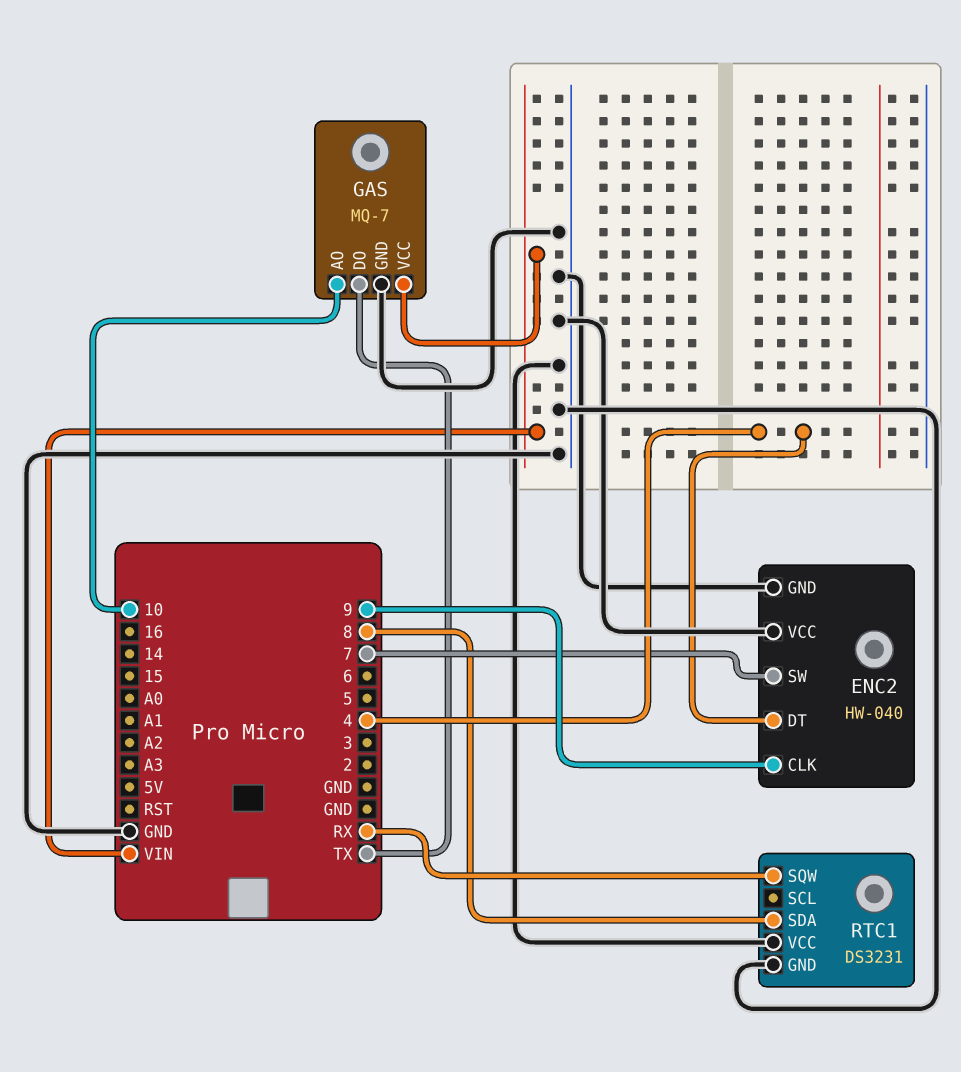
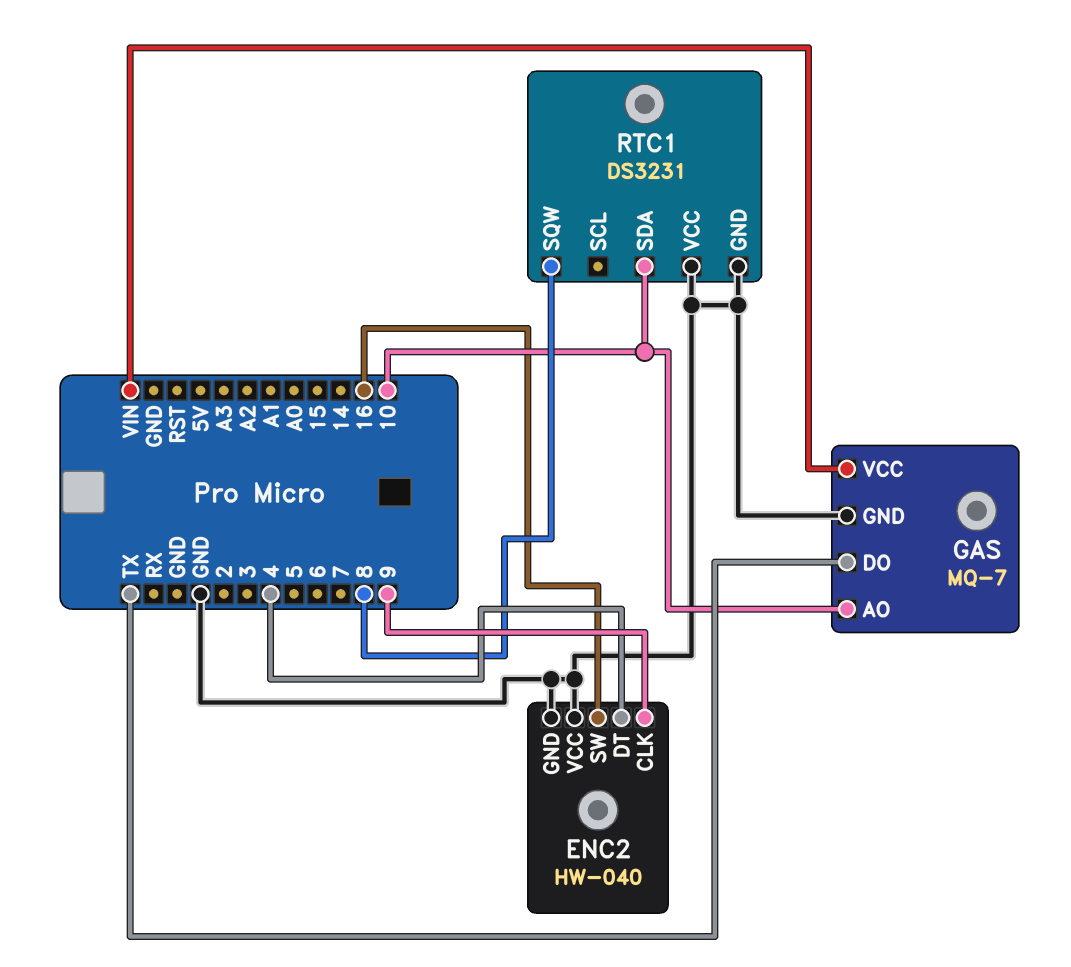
ENC2 pin SW: 7 -> 16
RTC1 pin SDA: 8 -> 10
RTC1 pin SQW: RX -> 8

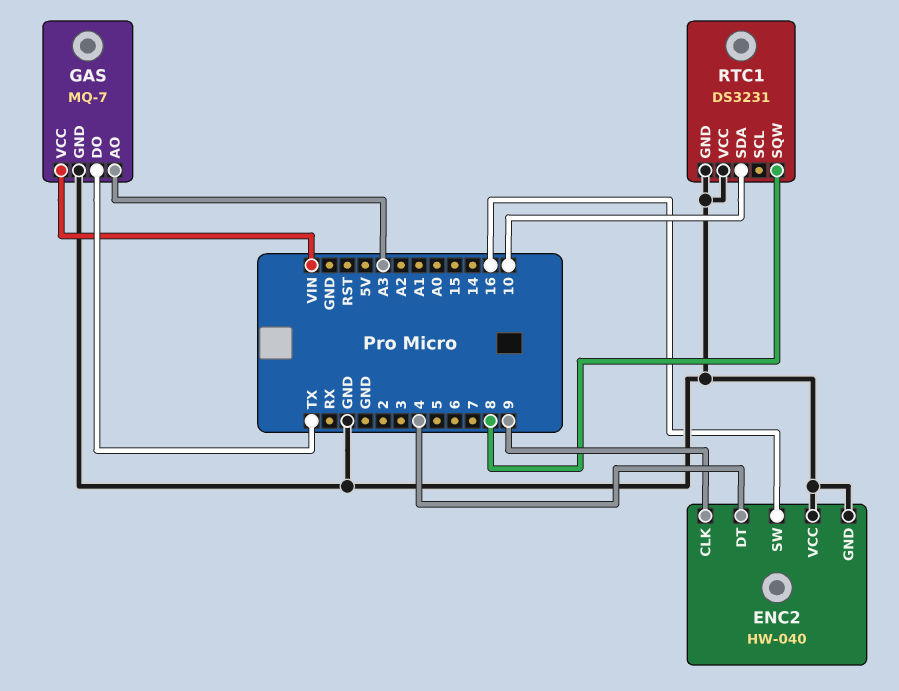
GAS pin AO: 10 -> A3

